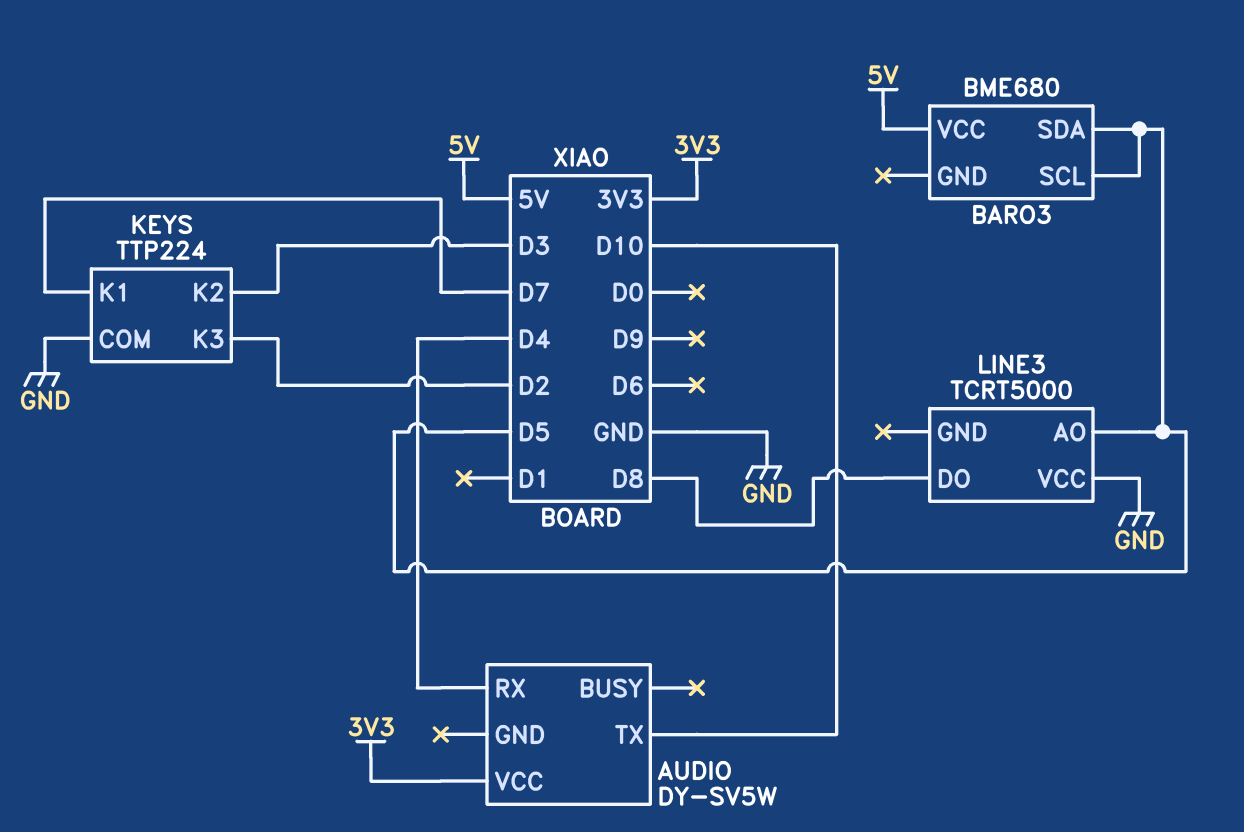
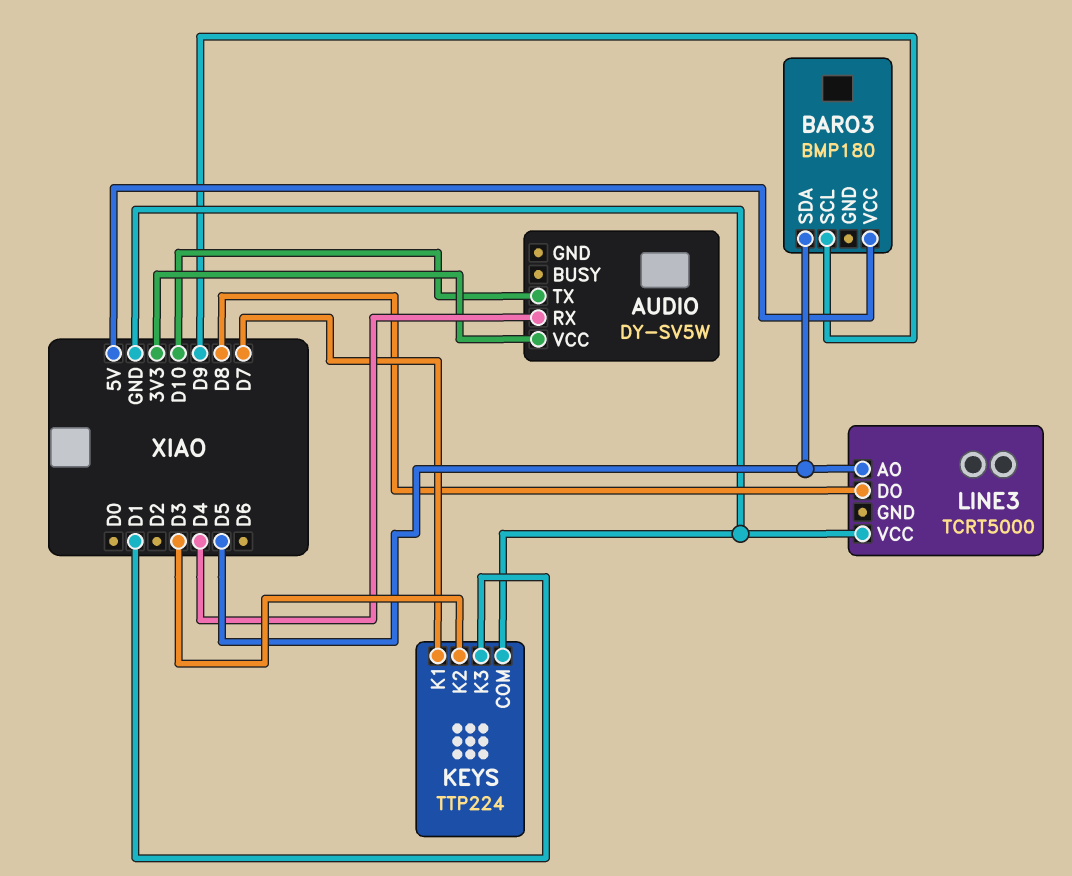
BARO3: BME680 -> BMP180
BARO3 pin SCL: D5 -> D9
KEYS pin K3: D2 -> D1

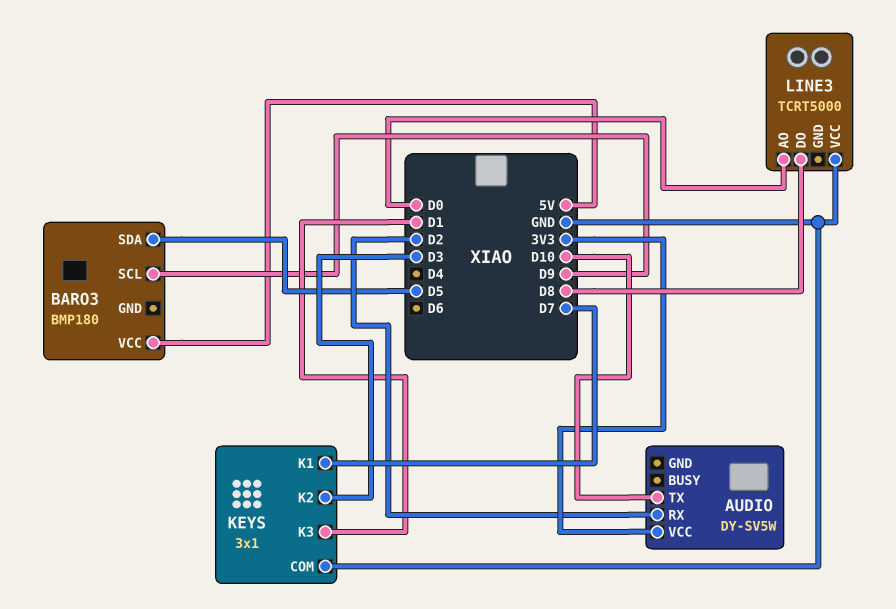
AUDIO pin RX: D4 -> D2
KEYS: TTP224 -> 3x1
LINE3 pin AO: D5 -> D0

